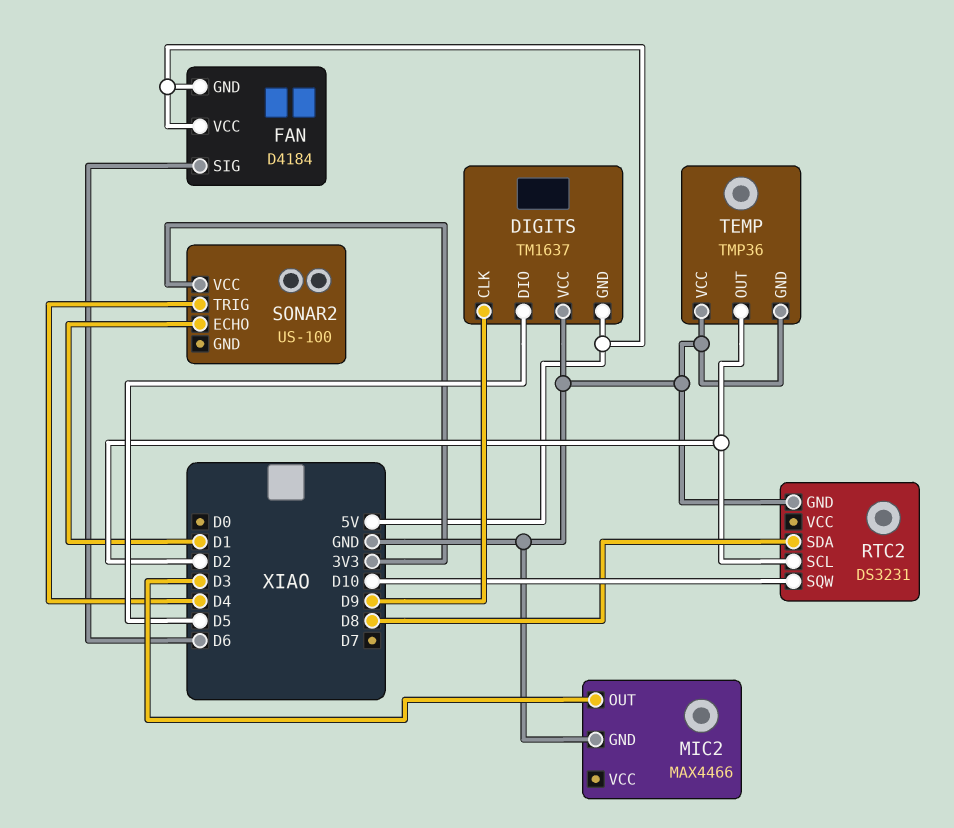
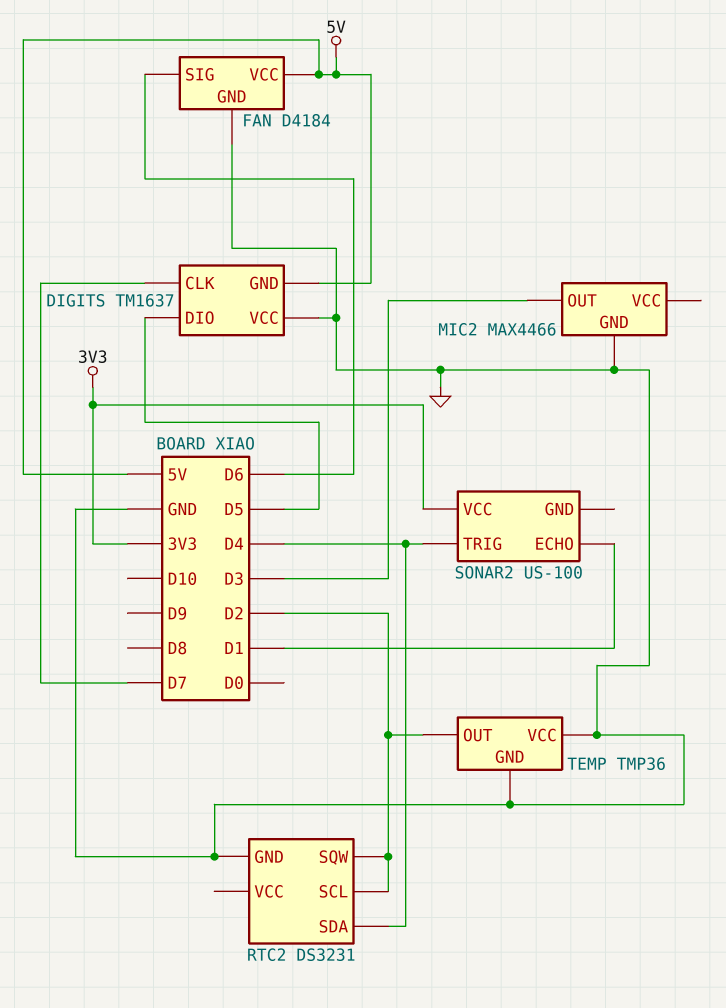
DIGITS pin CLK: D9 -> D7
FAN pin GND: 5V -> GND
RTC2 pin SDA: D8 -> D4
RTC2 pin SQW: D10 -> D2

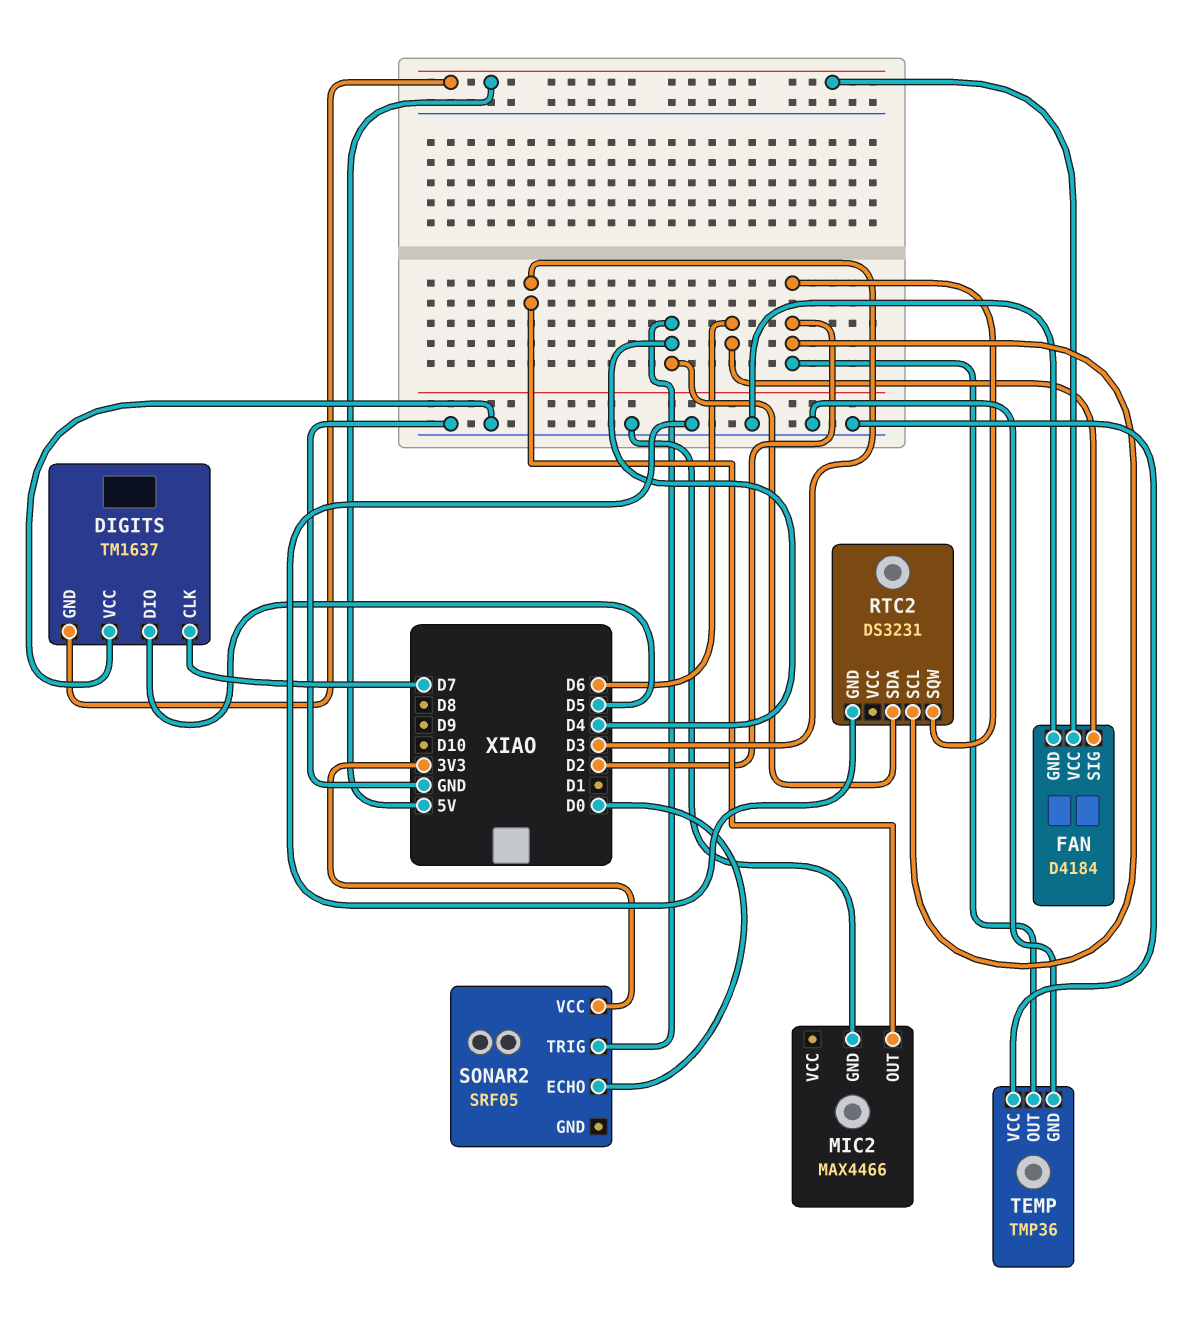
SONAR2: US-100 -> SRF05
SONAR2 pin ECHO: D1 -> D0

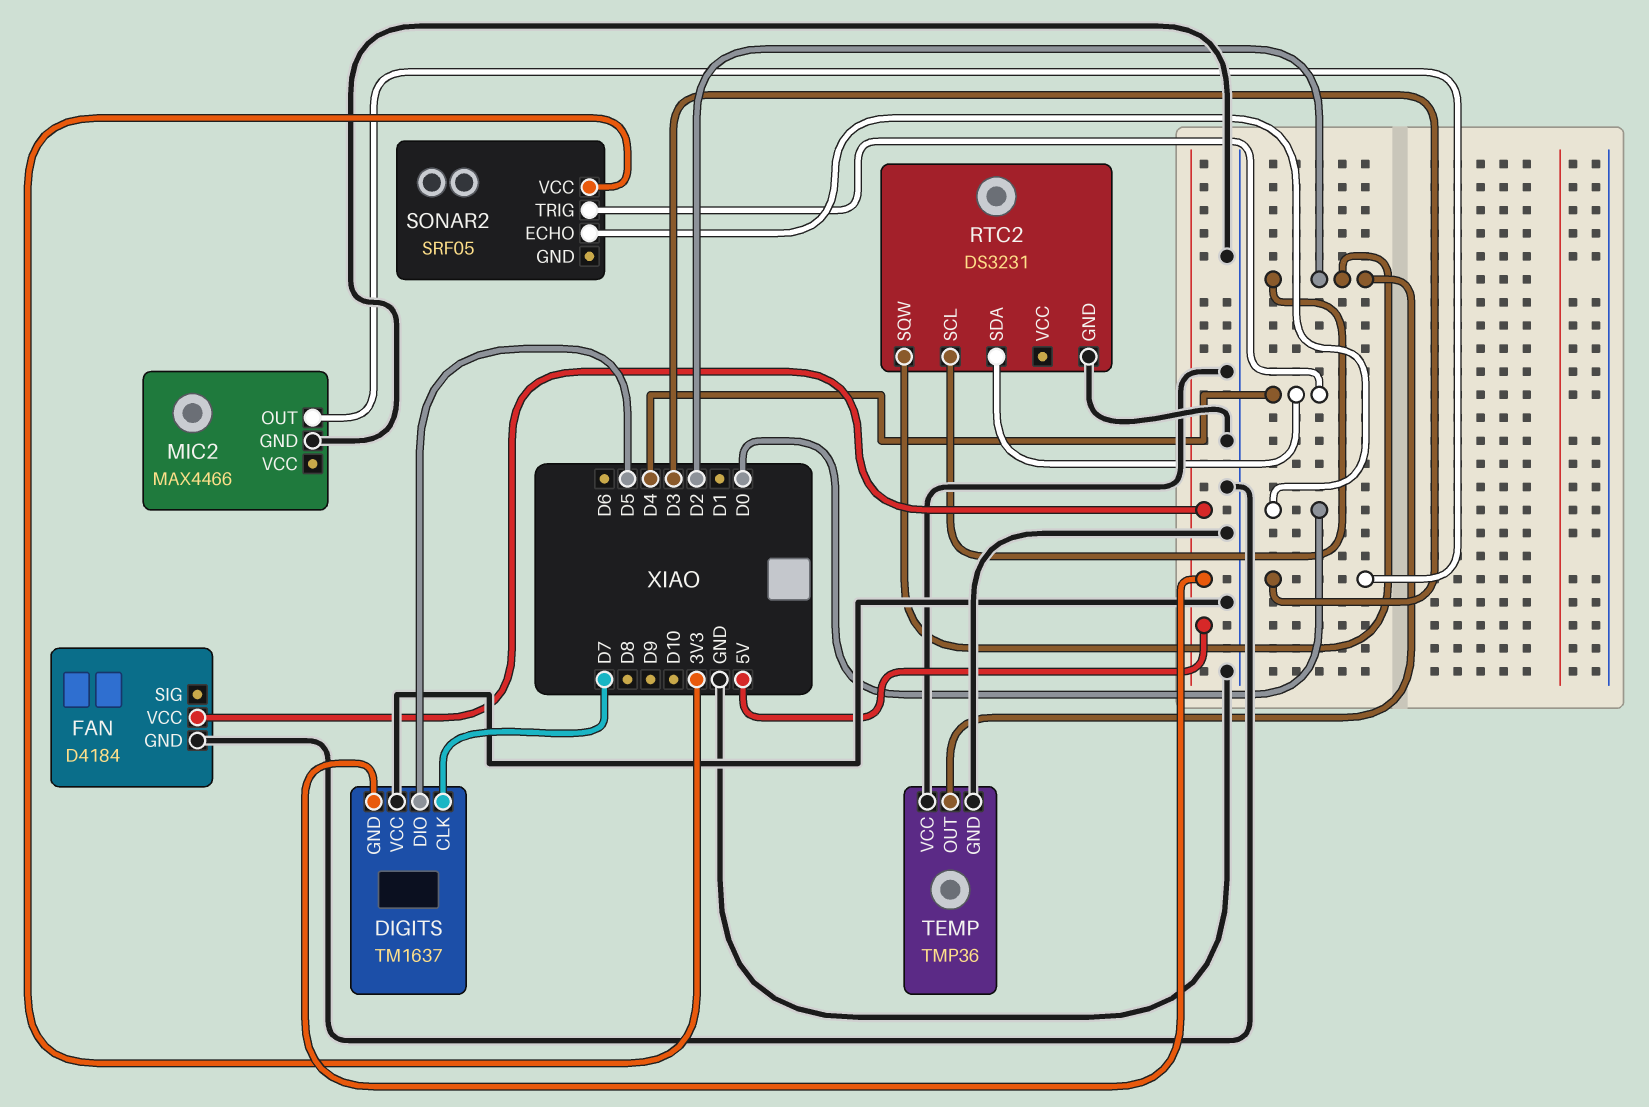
FAN pin SIG: D6 -> none

